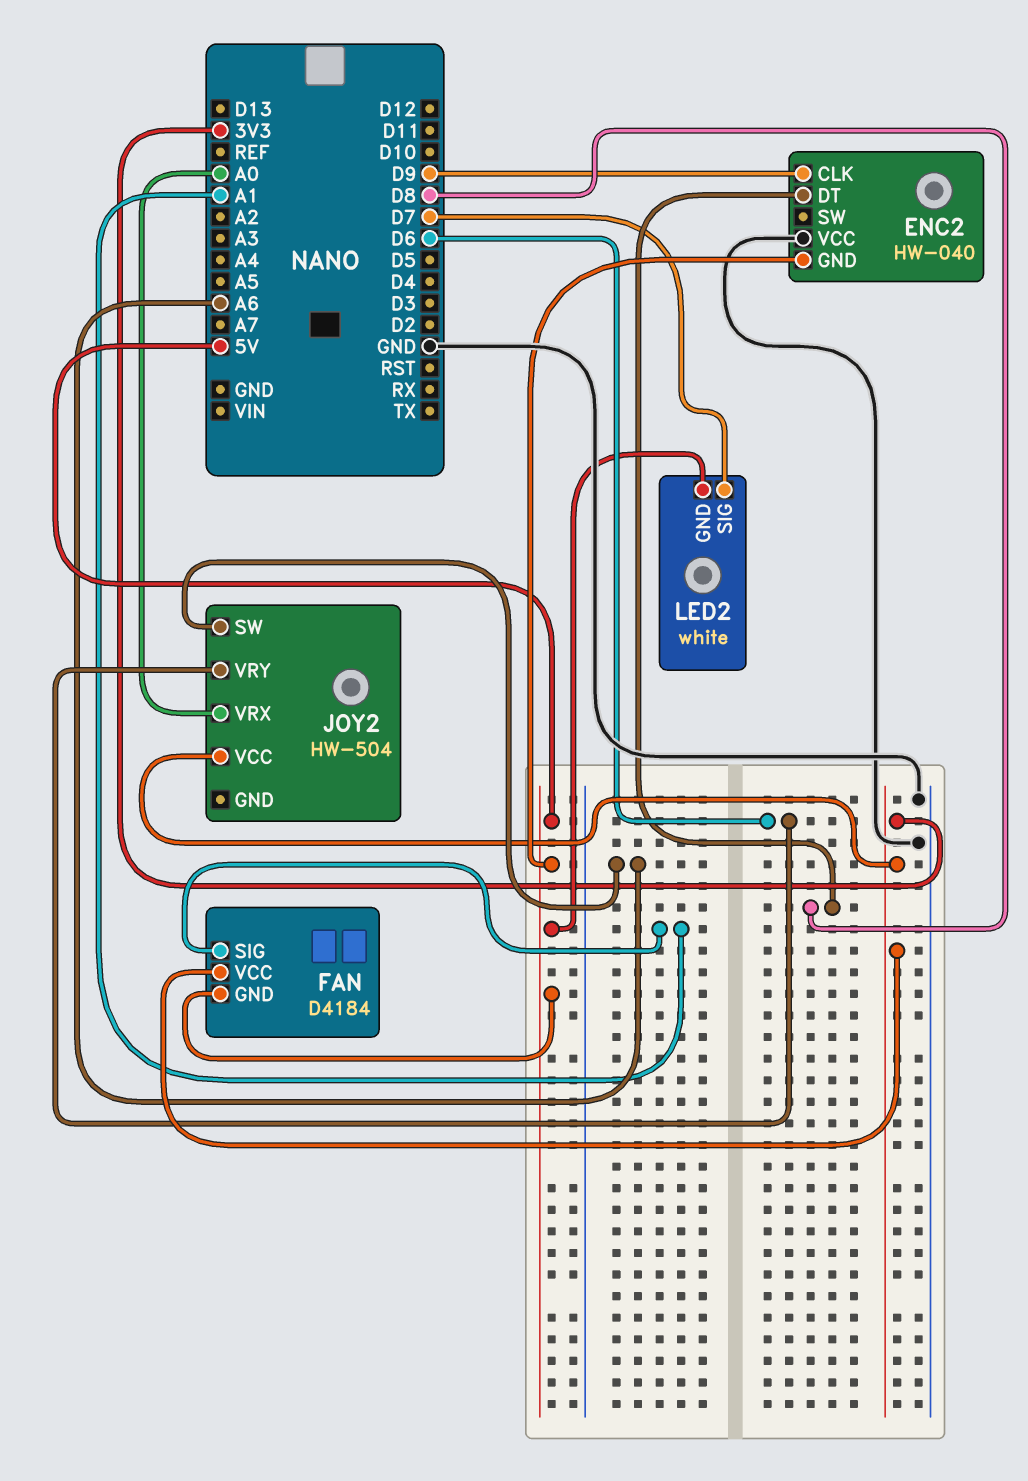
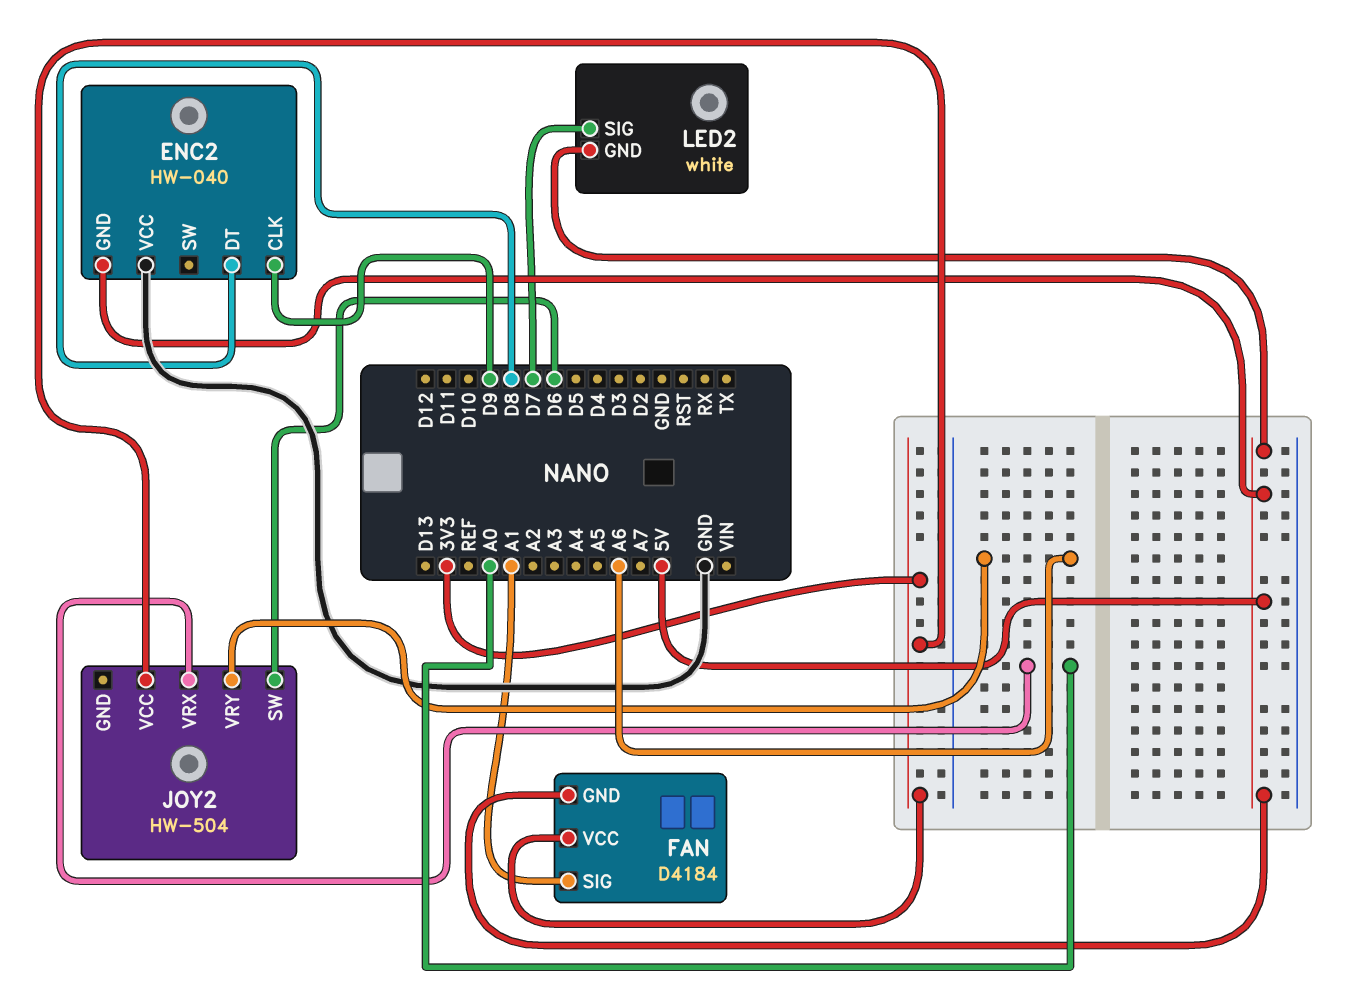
JOY2 pin SW: A6 -> D6
JOY2 pin VRY: D6 -> A6

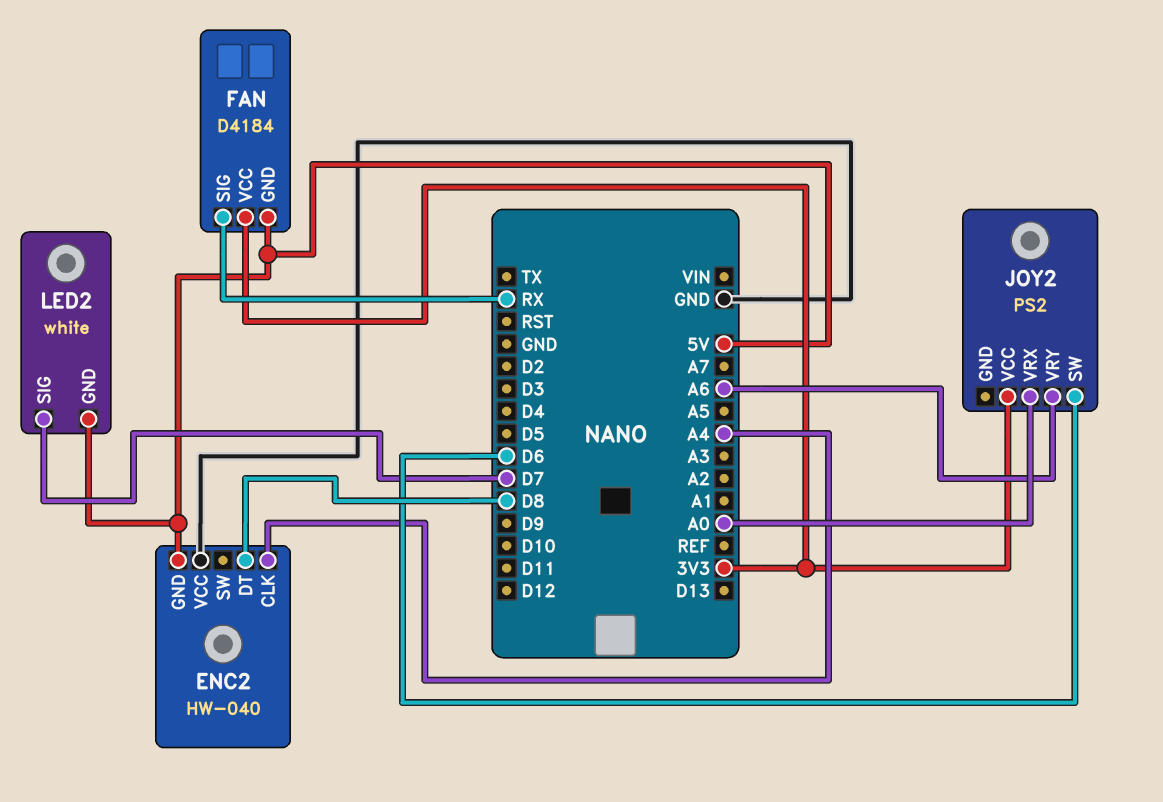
ENC2 pin CLK: D9 -> A4
FAN pin SIG: A1 -> RX
JOY2: HW-504 -> PS2

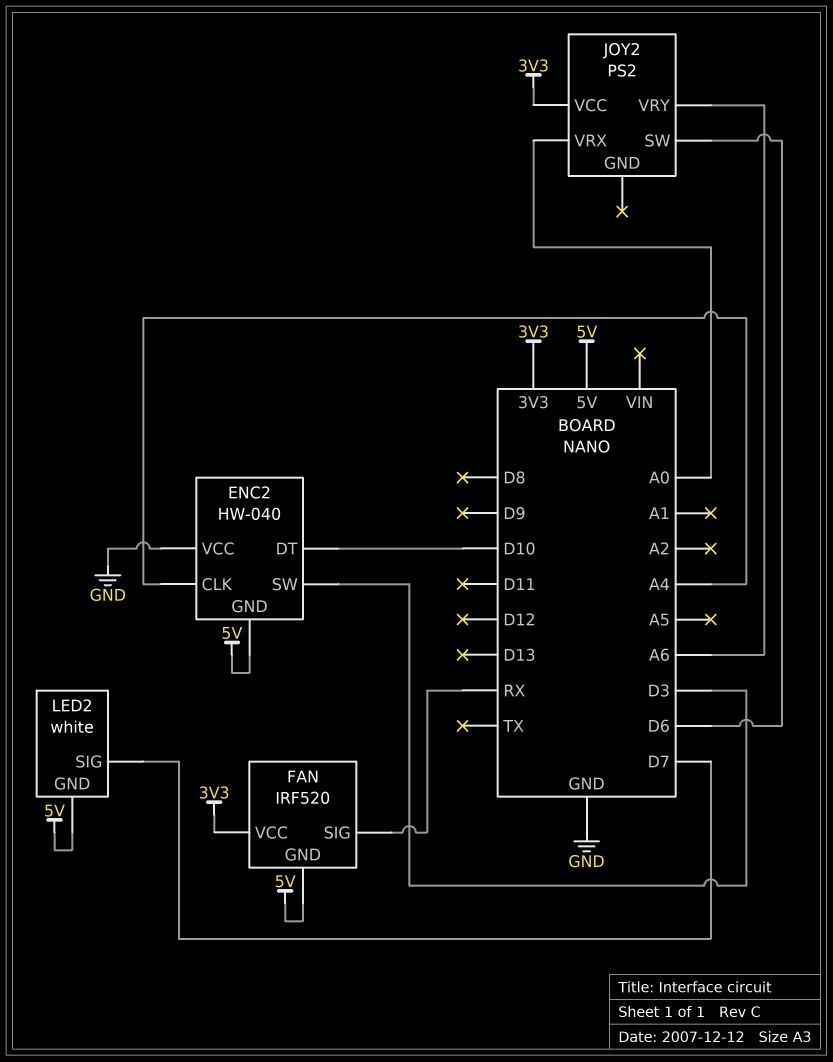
ENC2 pin DT: D8 -> D10
ENC2 pin SW: none -> D3
FAN: D4184 -> IRF520

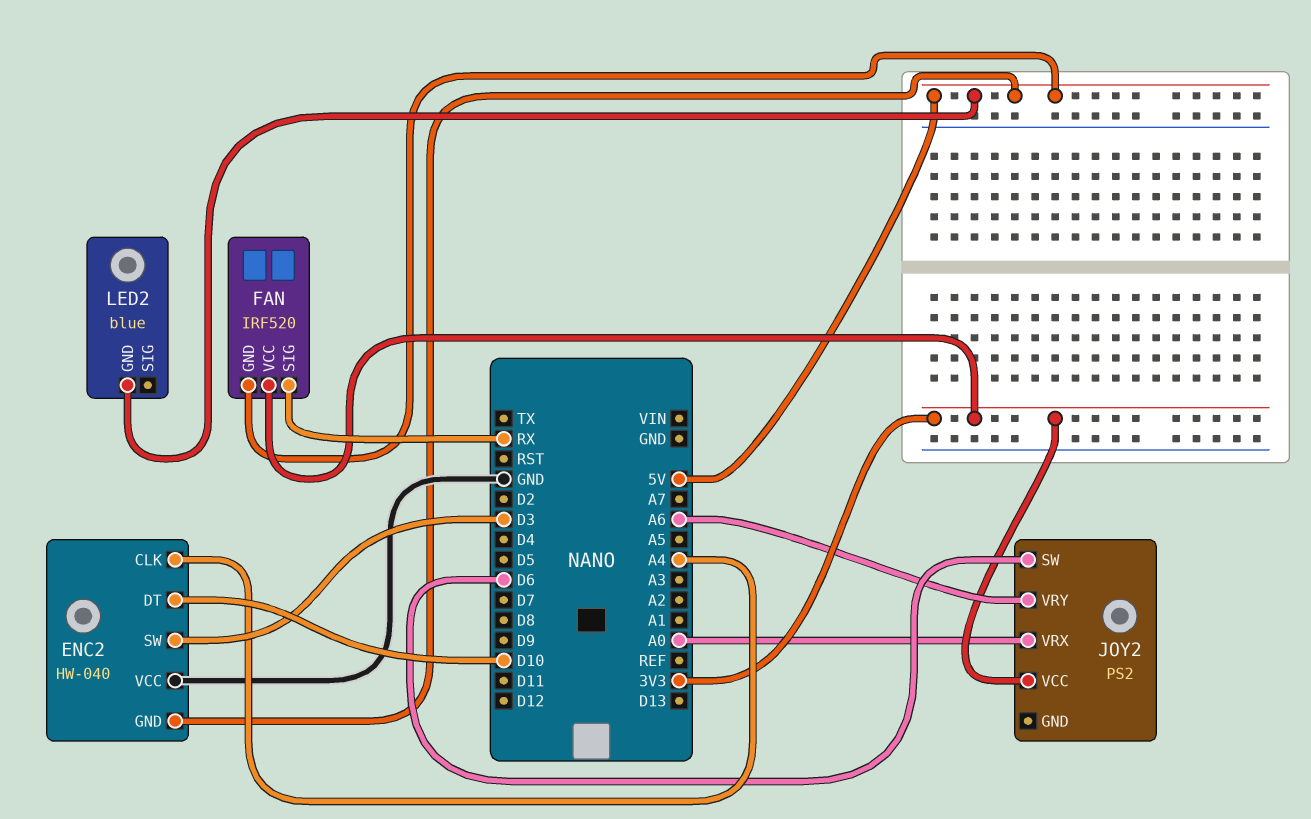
LED2: white -> blue
LED2 pin SIG: D7 -> none

